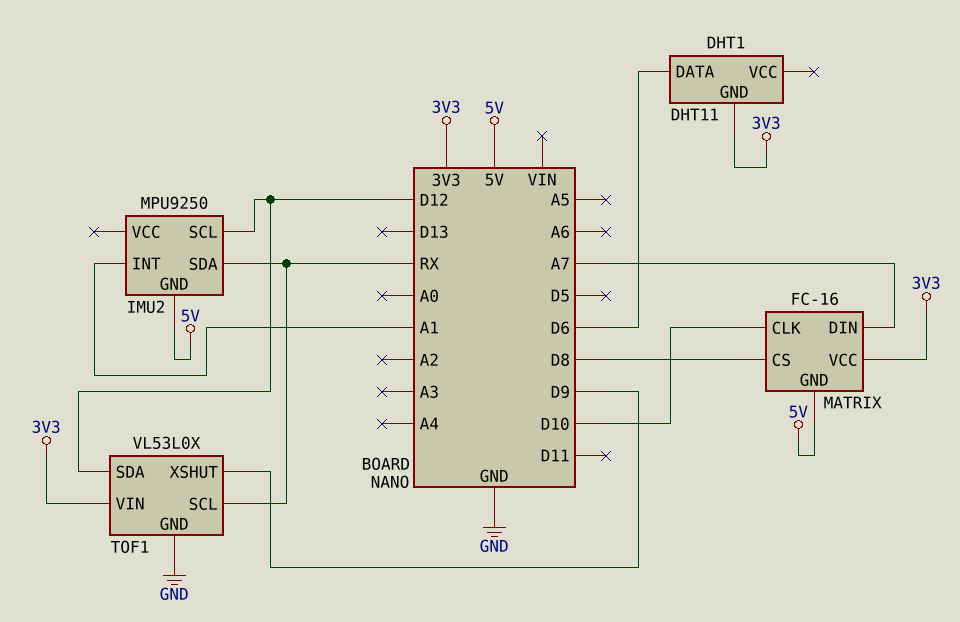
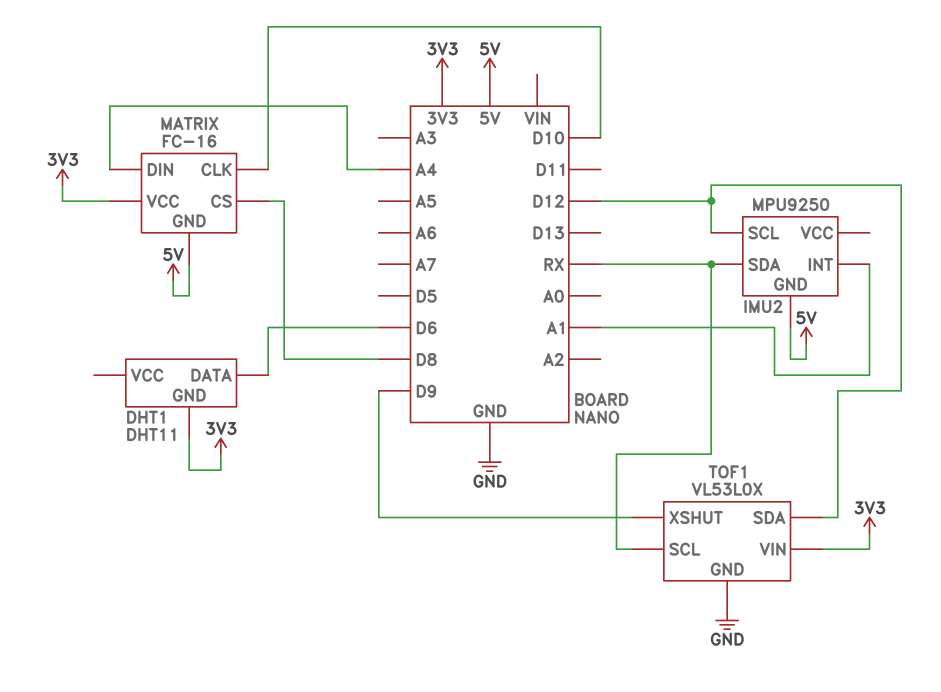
MATRIX pin DIN: A7 -> A4

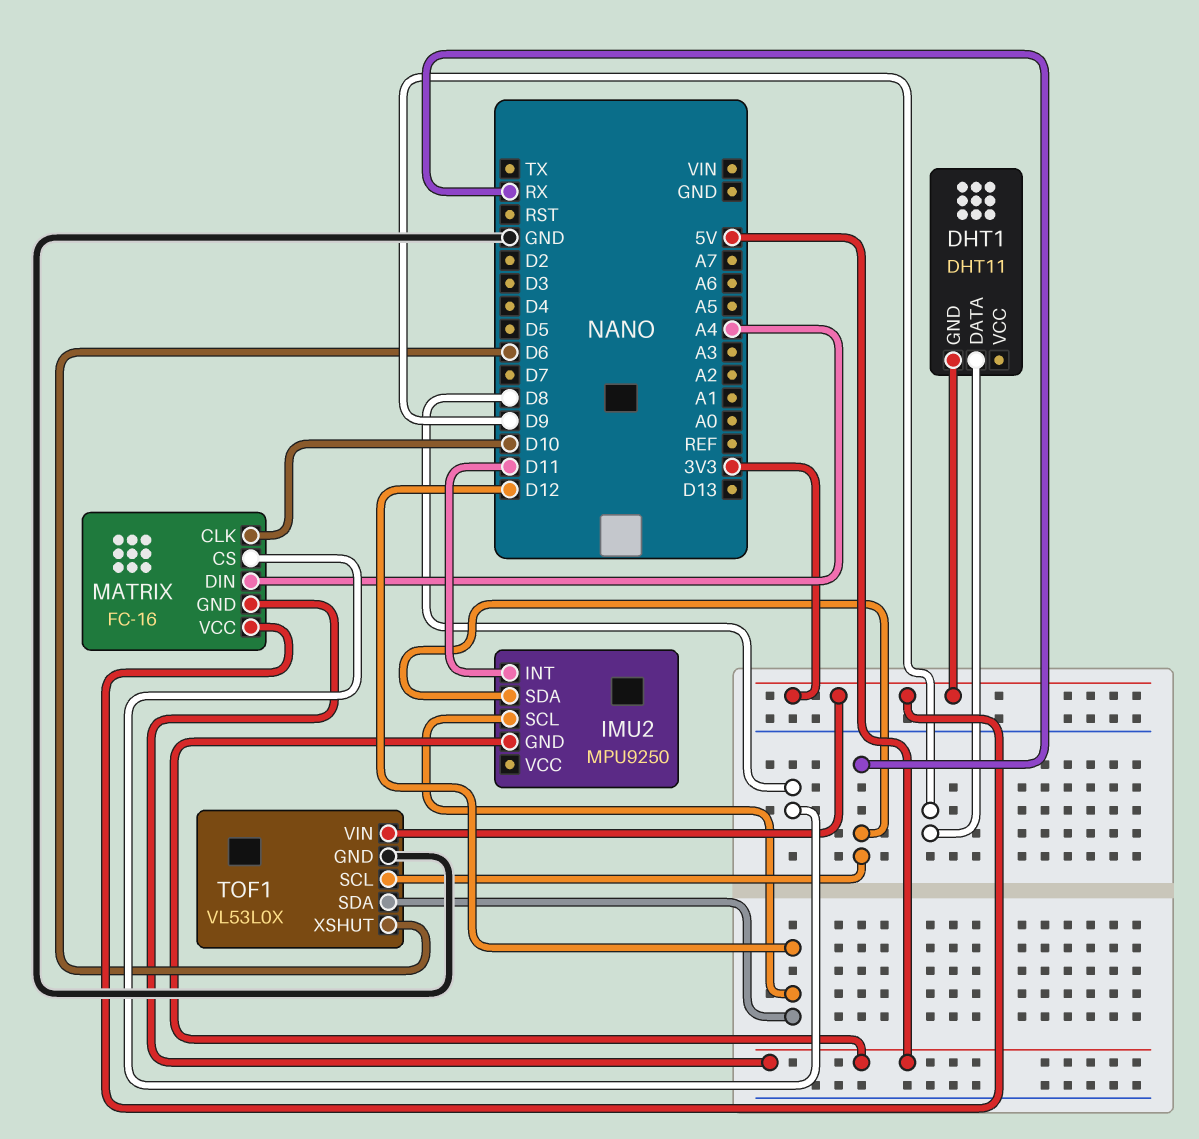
DHT1 pin DATA: D6 -> D9
IMU2 pin INT: A1 -> D11
TOF1 pin XSHUT: D9 -> D6

